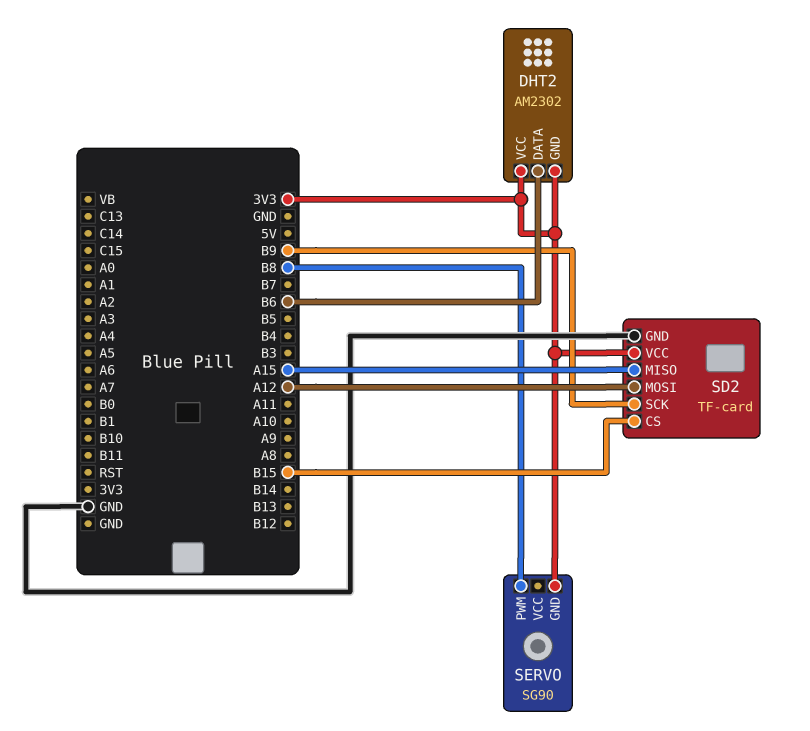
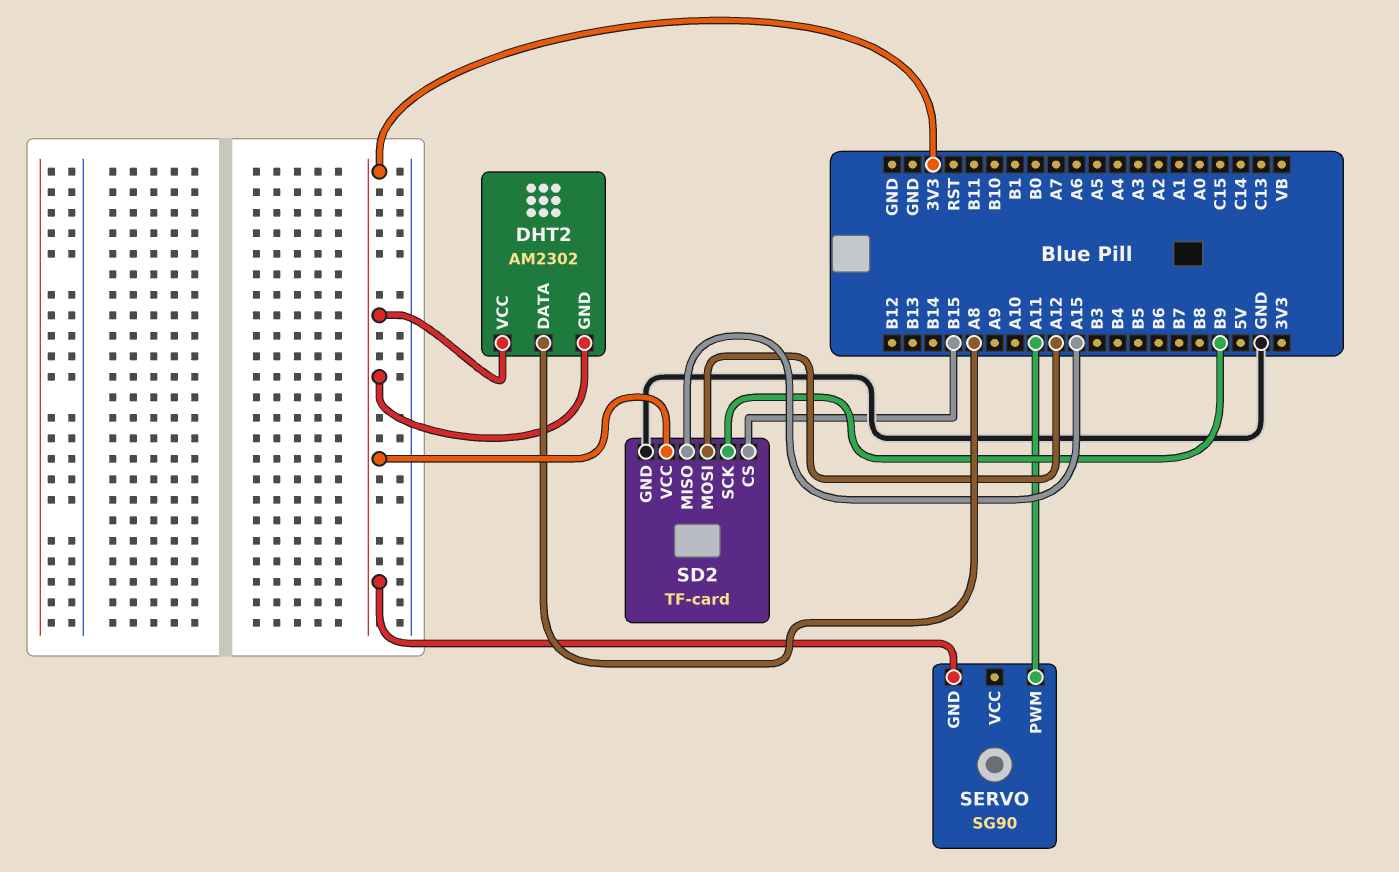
DHT2 pin DATA: B6 -> A8
SERVO pin PWM: B8 -> A11

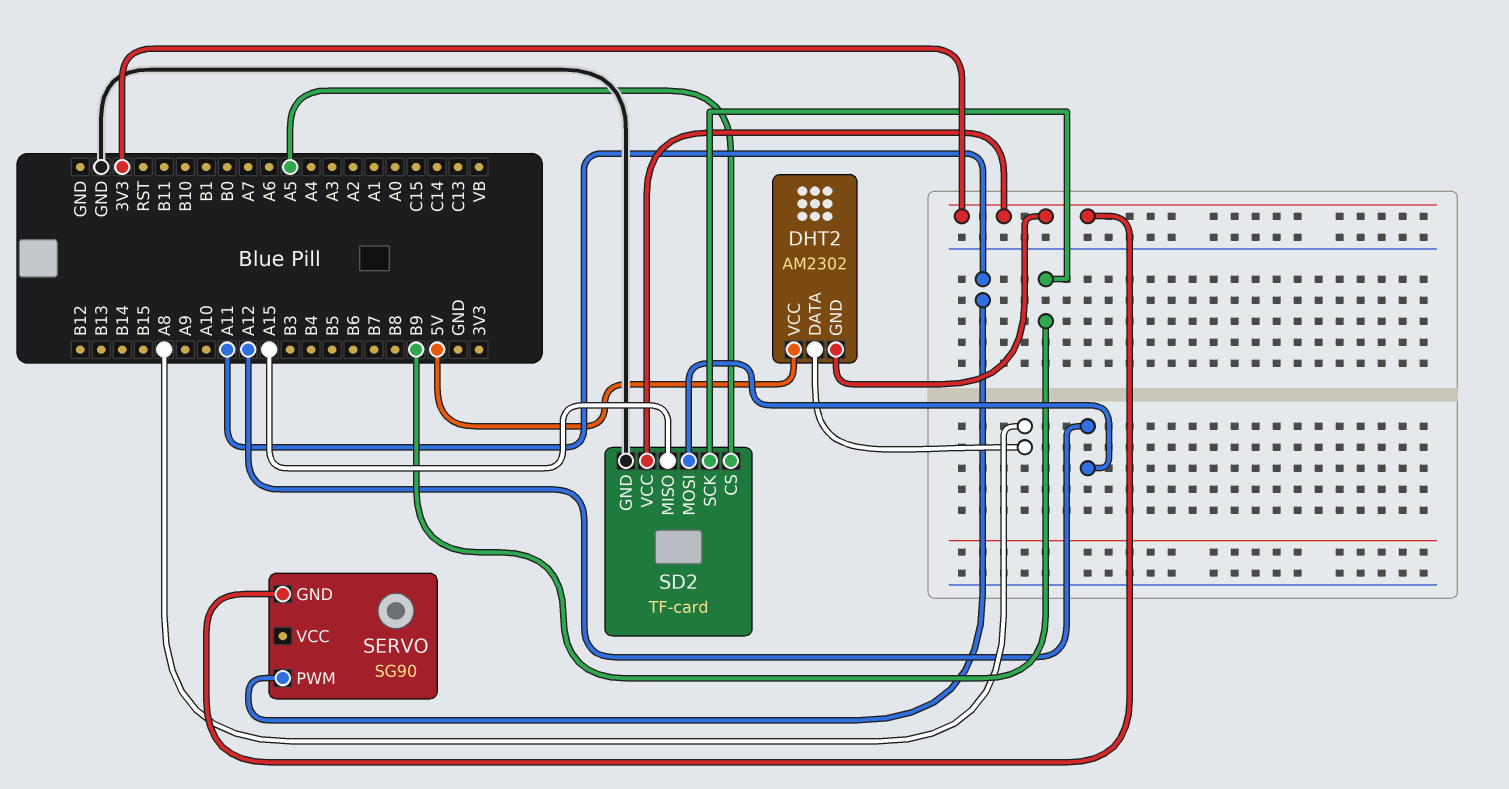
DHT2 pin VCC: 3V3 -> 5V
SD2 pin CS: B15 -> A5

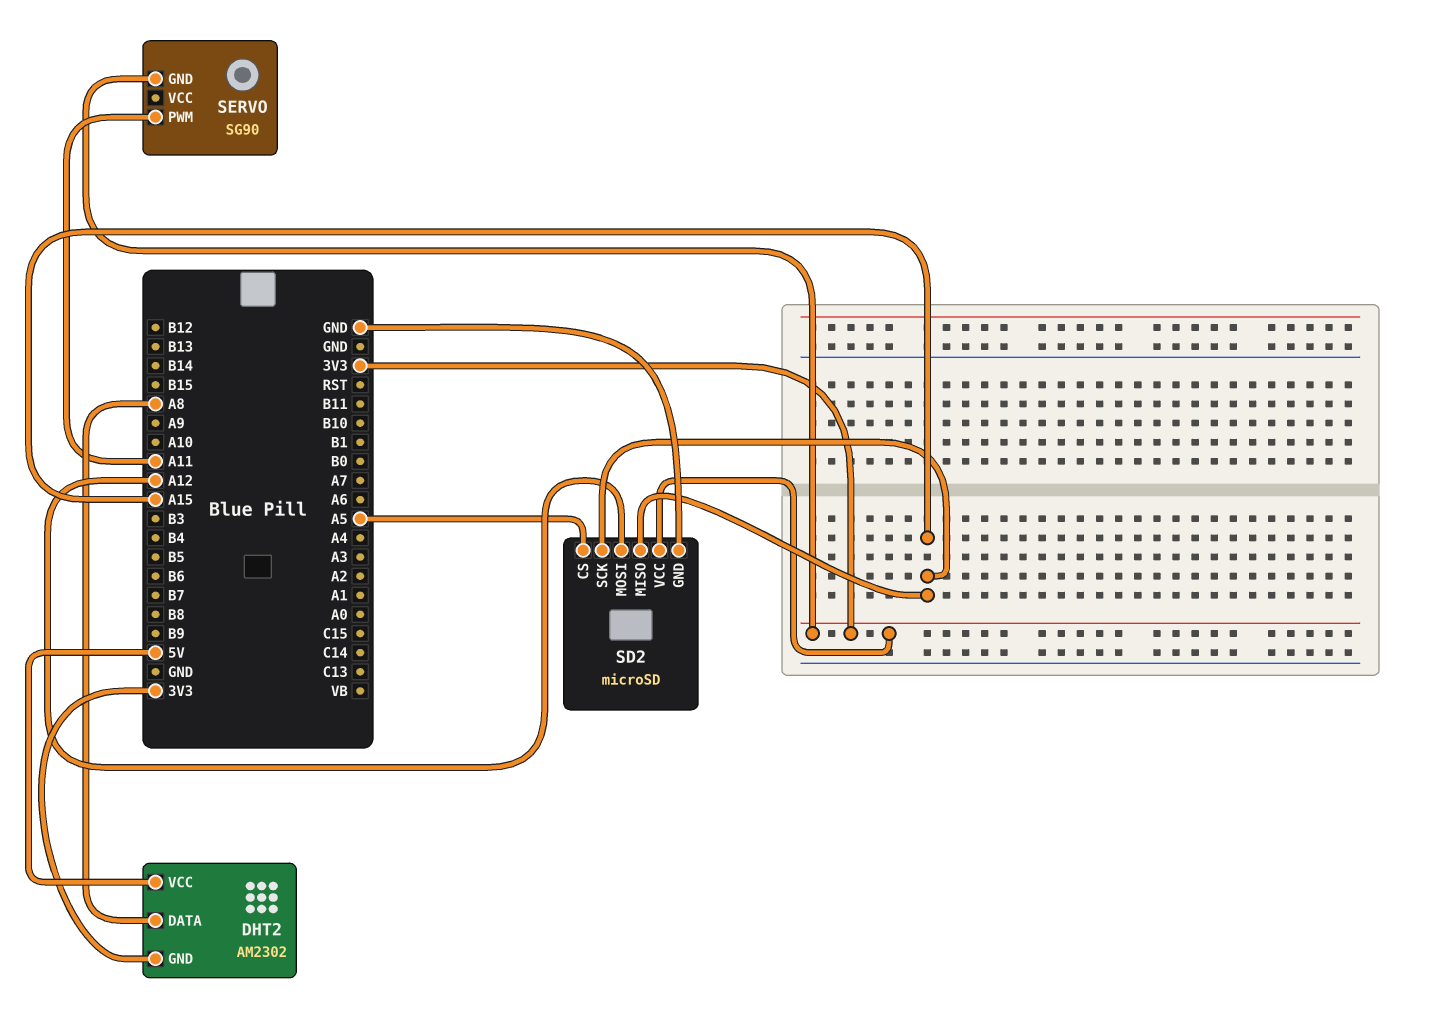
SD2: TF-card -> microSD
SD2 pin SCK: B9 -> A15

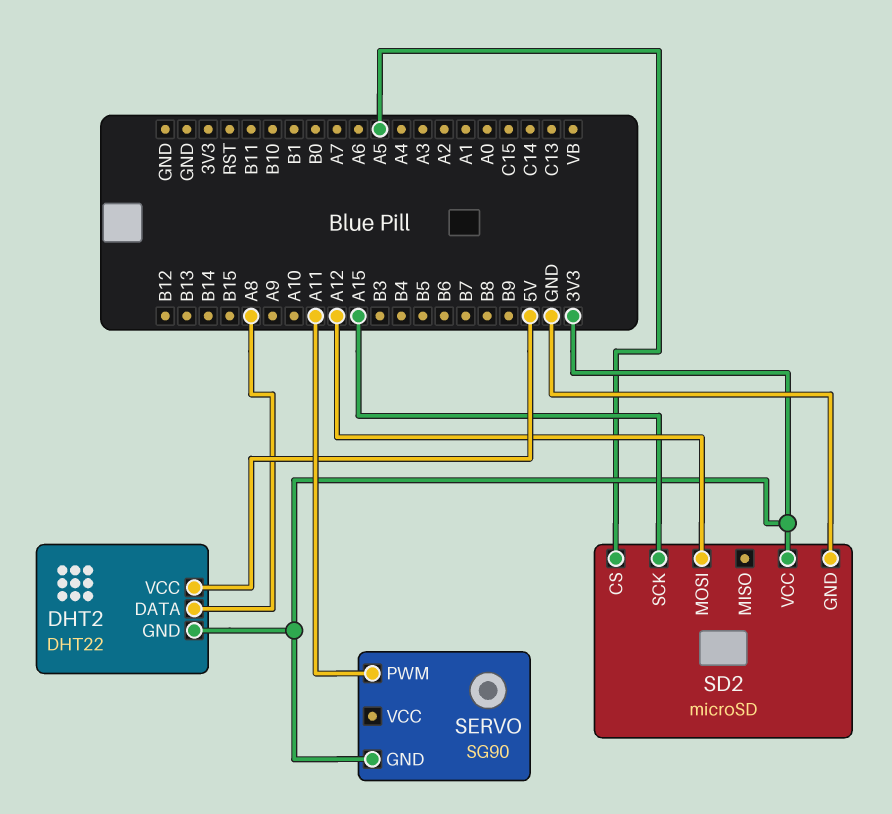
DHT2: AM2302 -> DHT22
SD2 pin MISO: A15 -> none

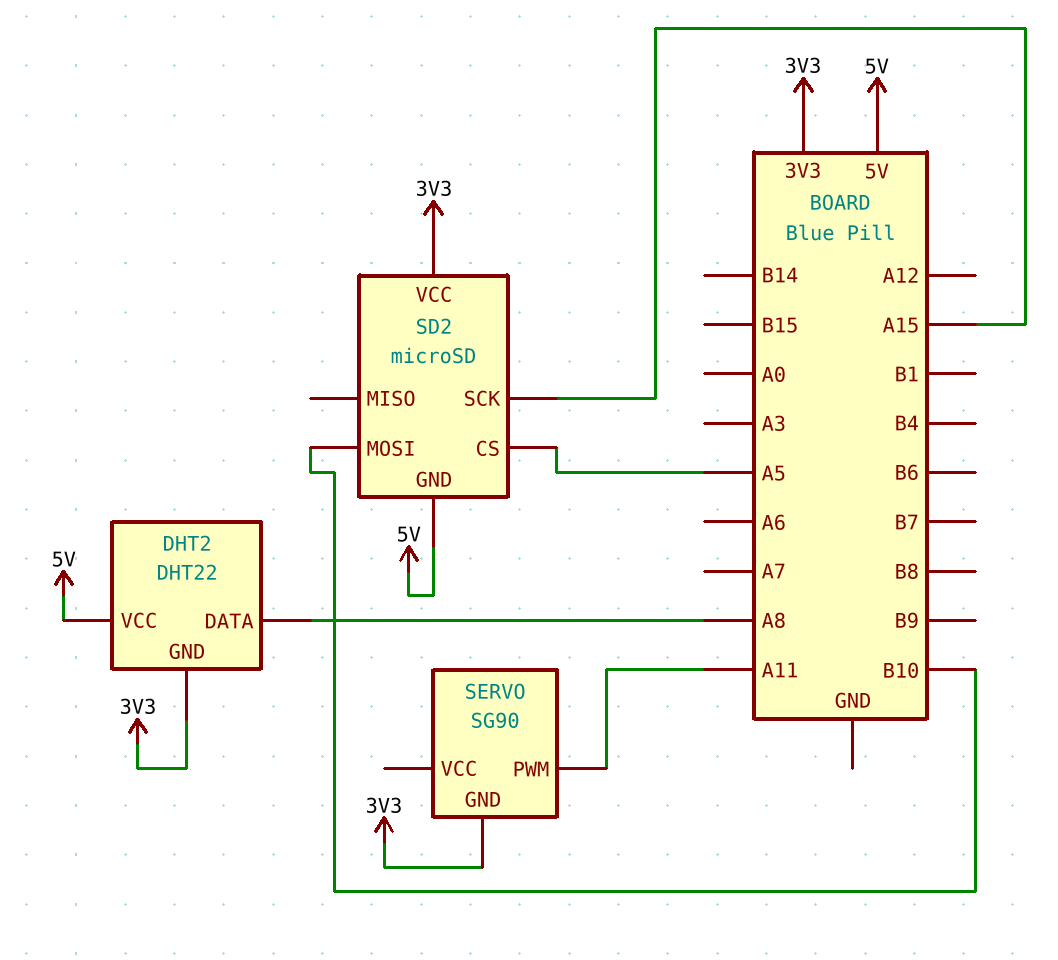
SD2 pin GND: GND -> 5V
SD2 pin MOSI: A12 -> B10

